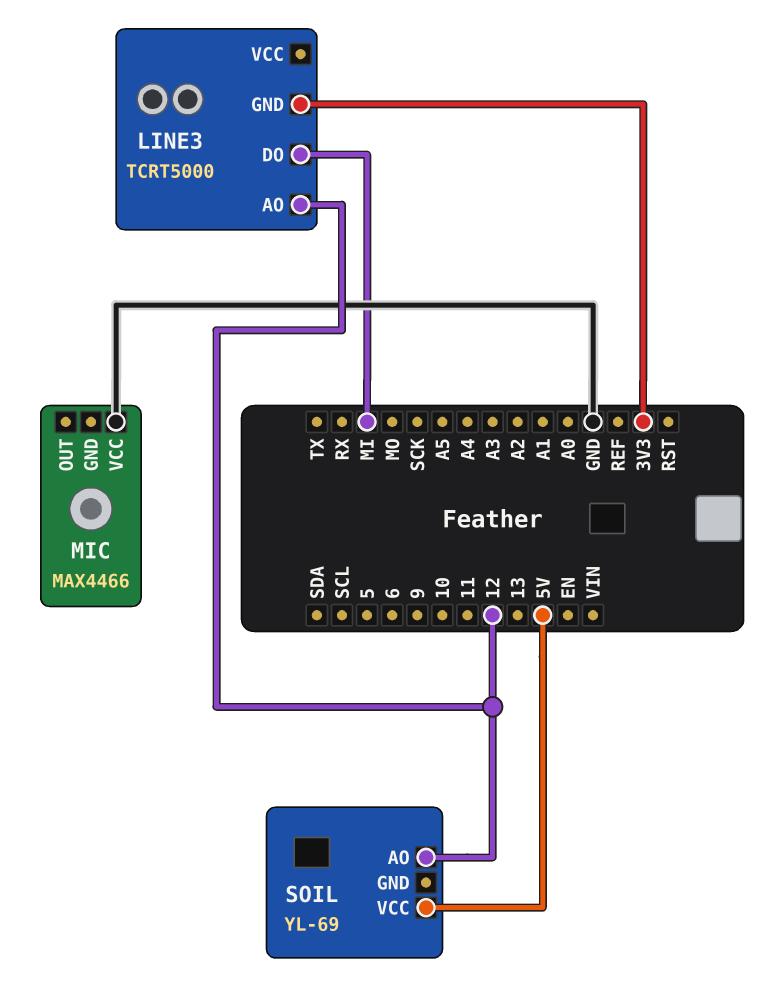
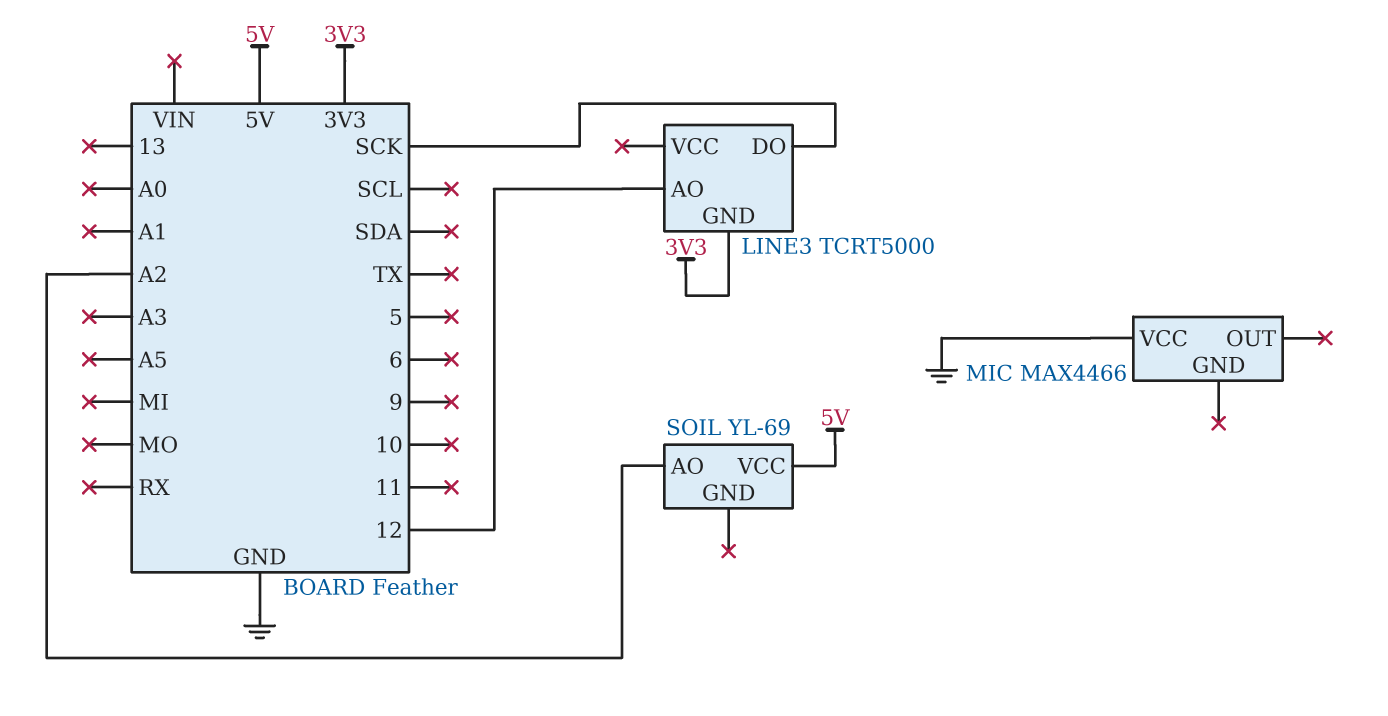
LINE3 pin DO: MI -> SCK
SOIL pin AO: 12 -> A2

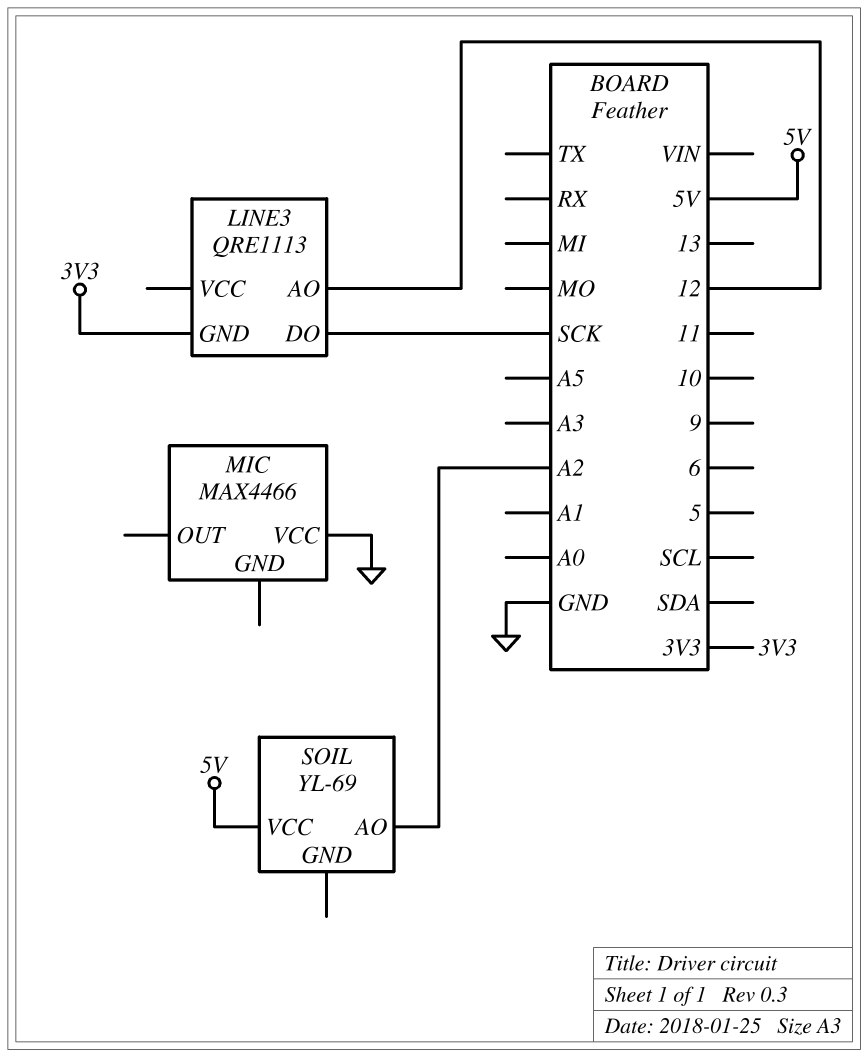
LINE3: TCRT5000 -> QRE1113

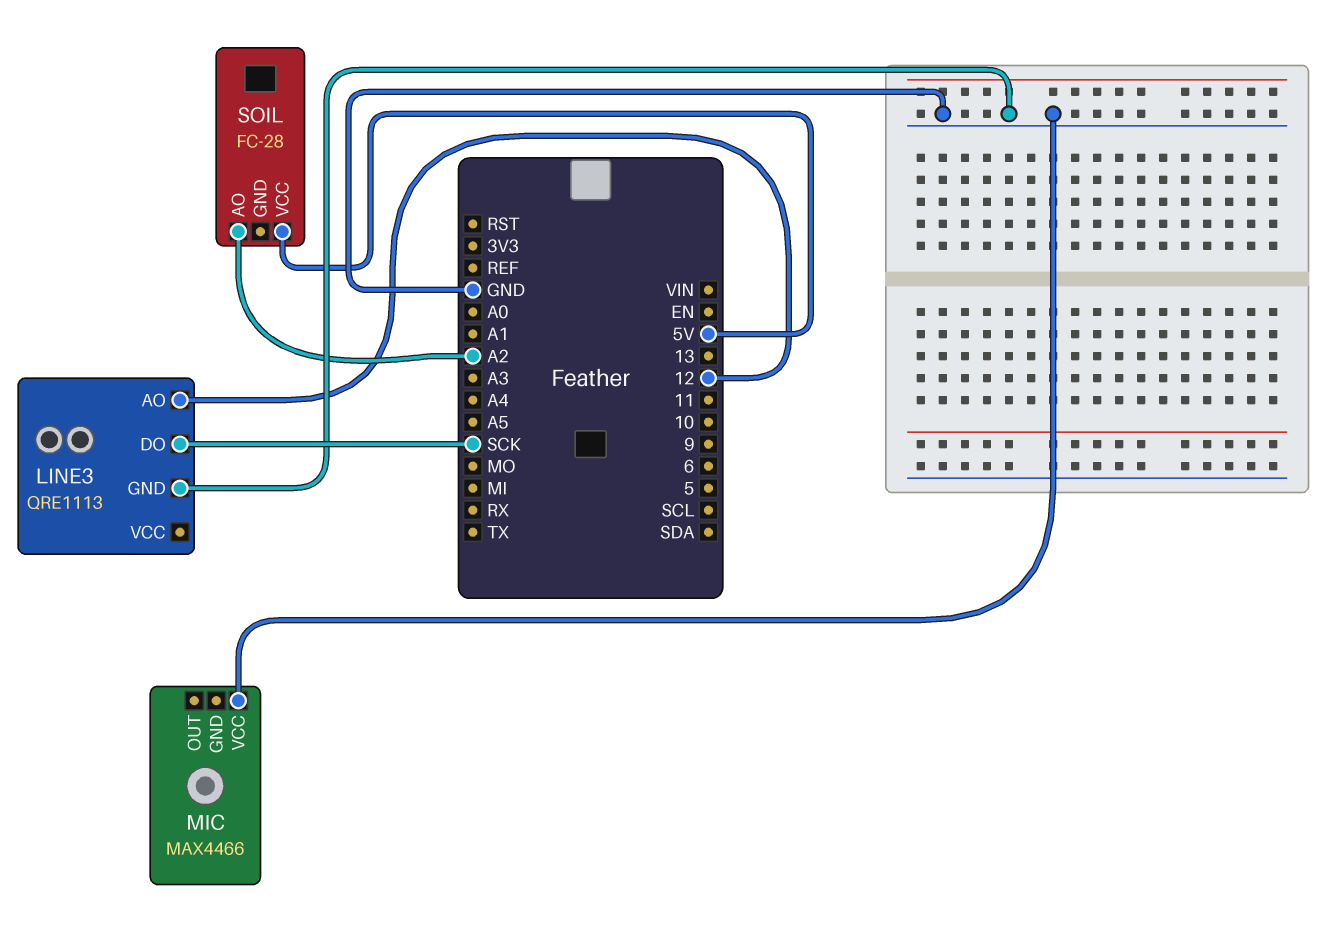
LINE3 pin GND: 3V3 -> GND
SOIL: YL-69 -> FC-28

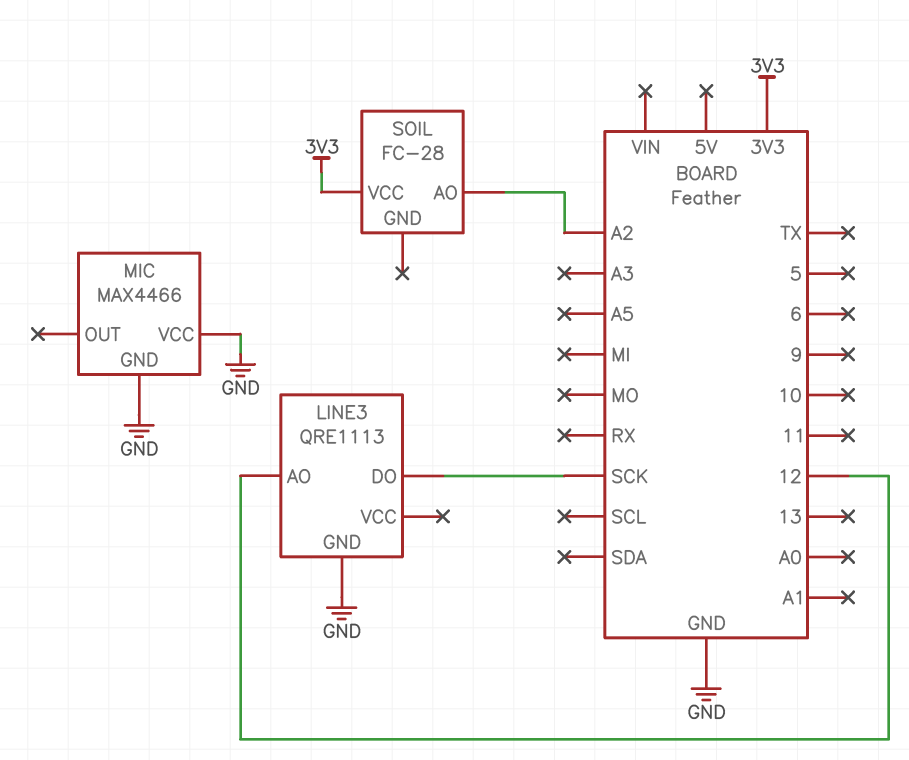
MIC pin GND: none -> GND
SOIL pin VCC: 5V -> 3V3

